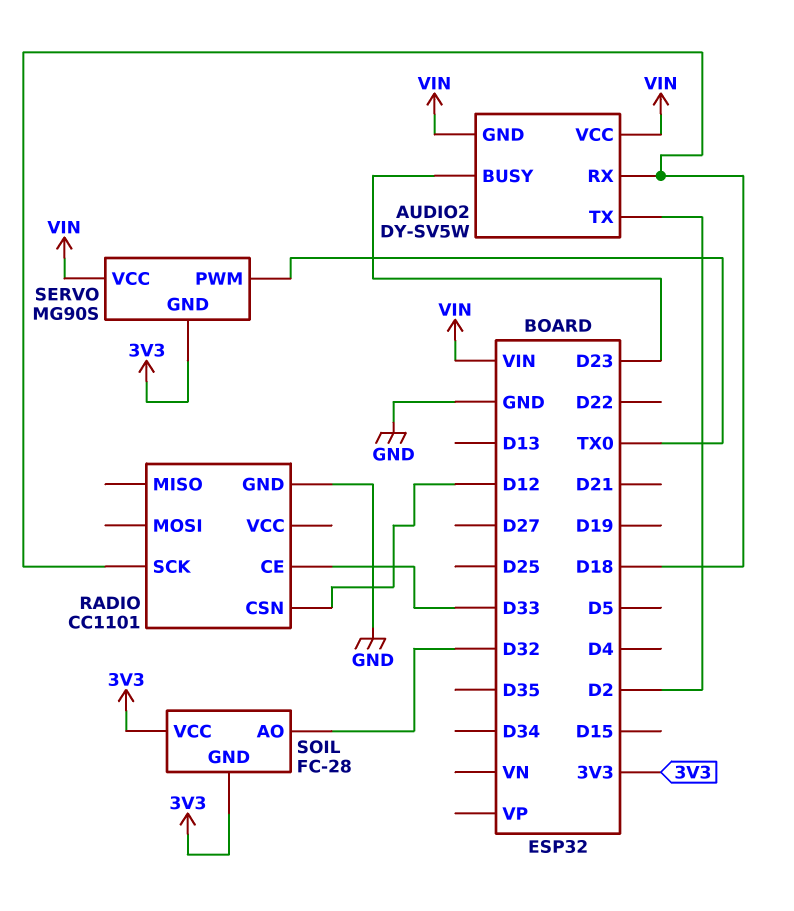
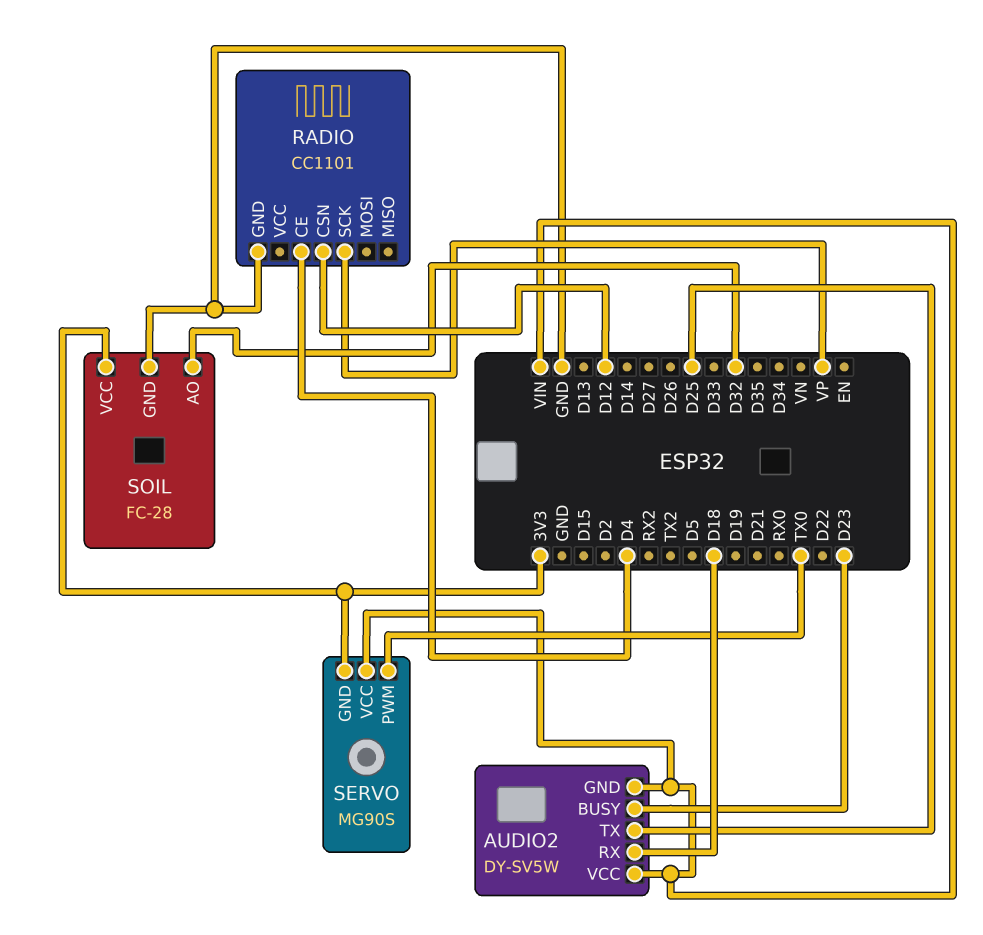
AUDIO2 pin TX: D2 -> D25
RADIO pin CE: D33 -> D4
RADIO pin SCK: D18 -> VP
SOIL pin GND: 3V3 -> GND

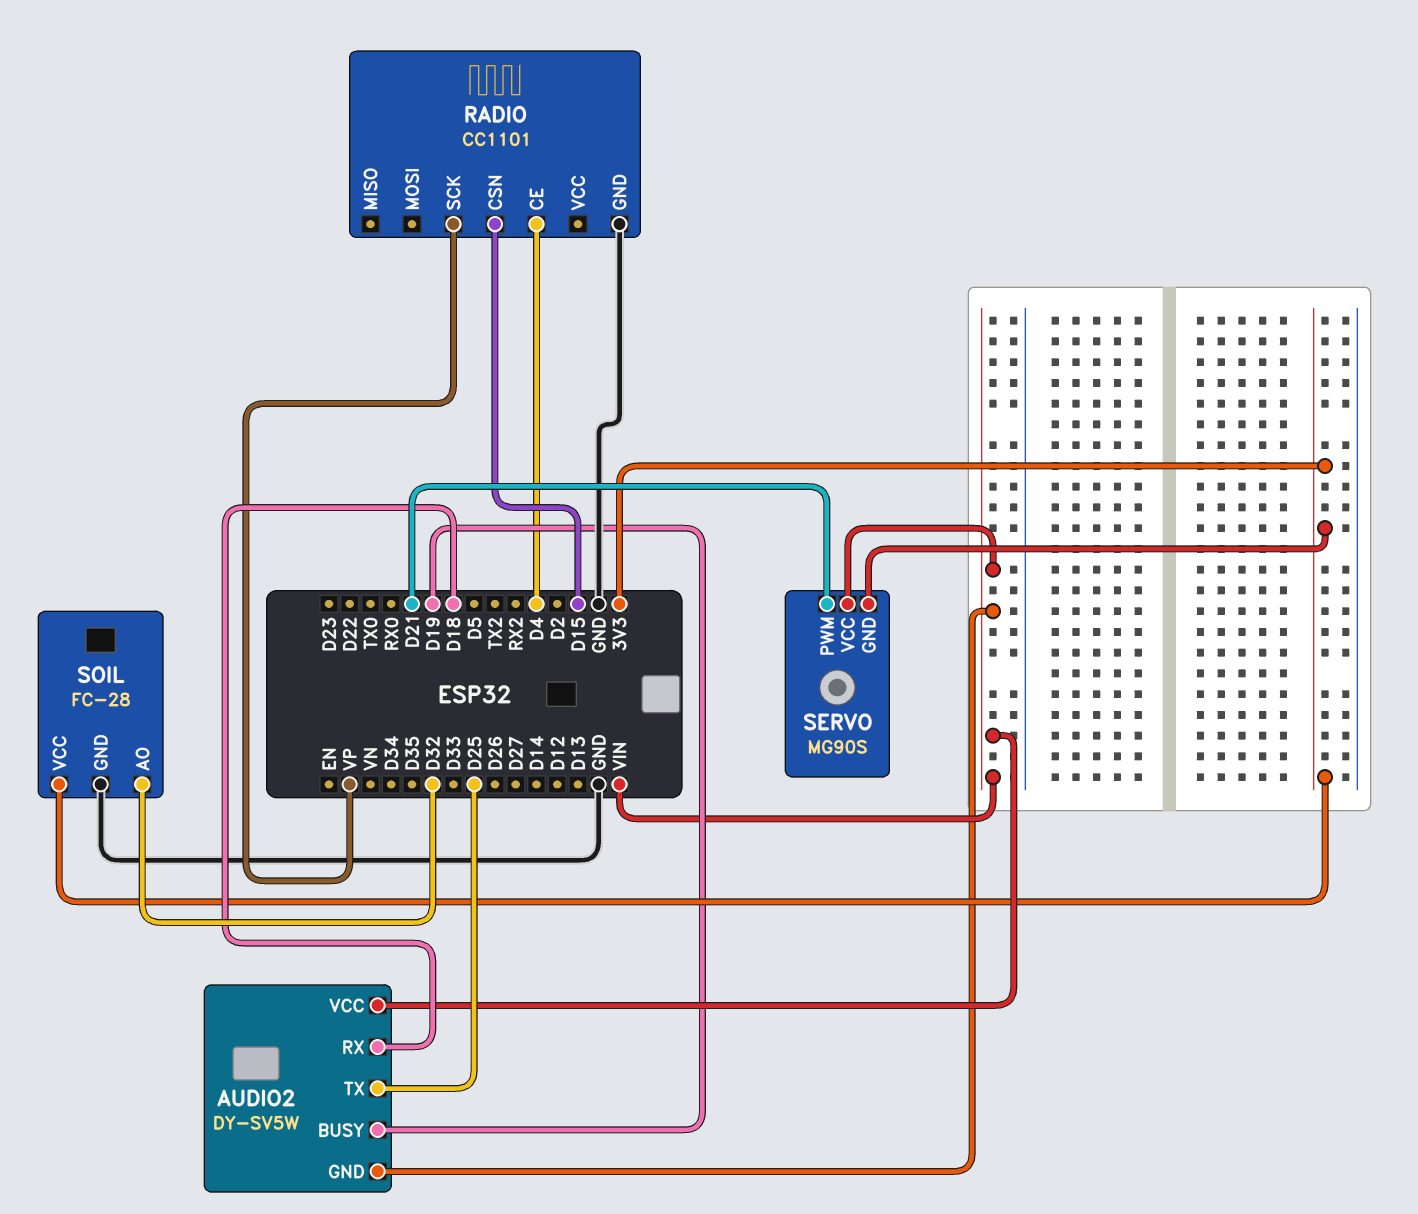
AUDIO2 pin BUSY: D23 -> D19
RADIO pin CSN: D12 -> D15
SERVO pin PWM: TX0 -> D21

